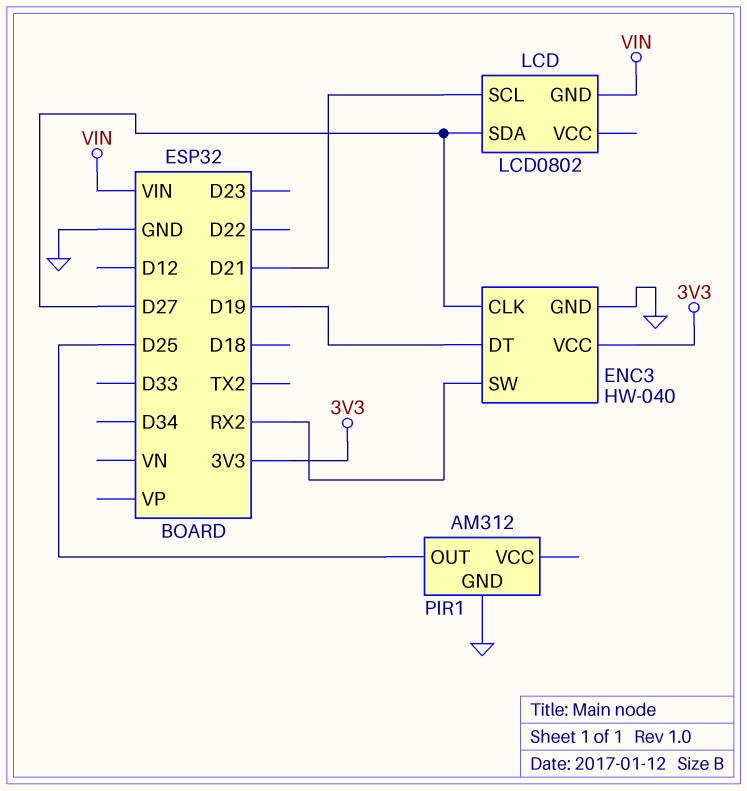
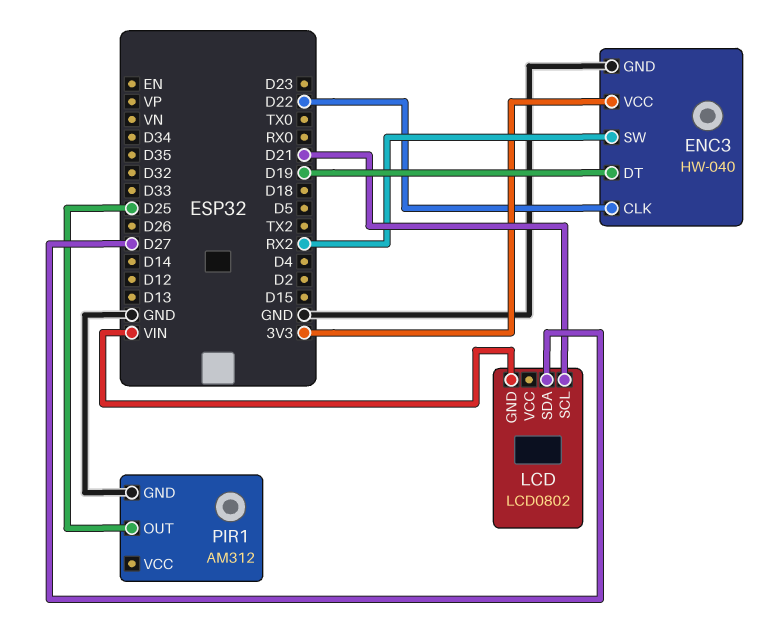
ENC3 pin CLK: D27 -> D22

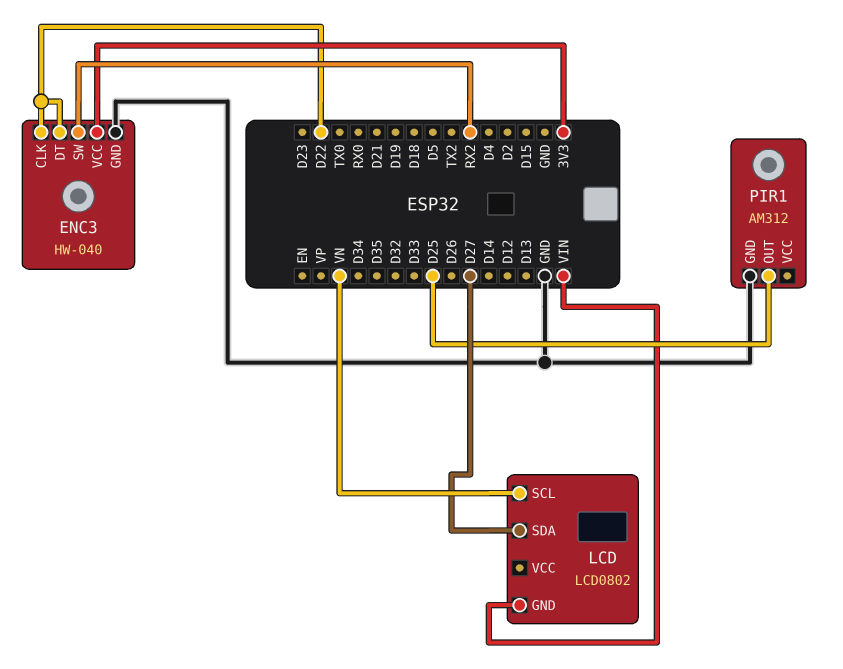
ENC3 pin DT: D19 -> D22
LCD pin SCL: D21 -> VN

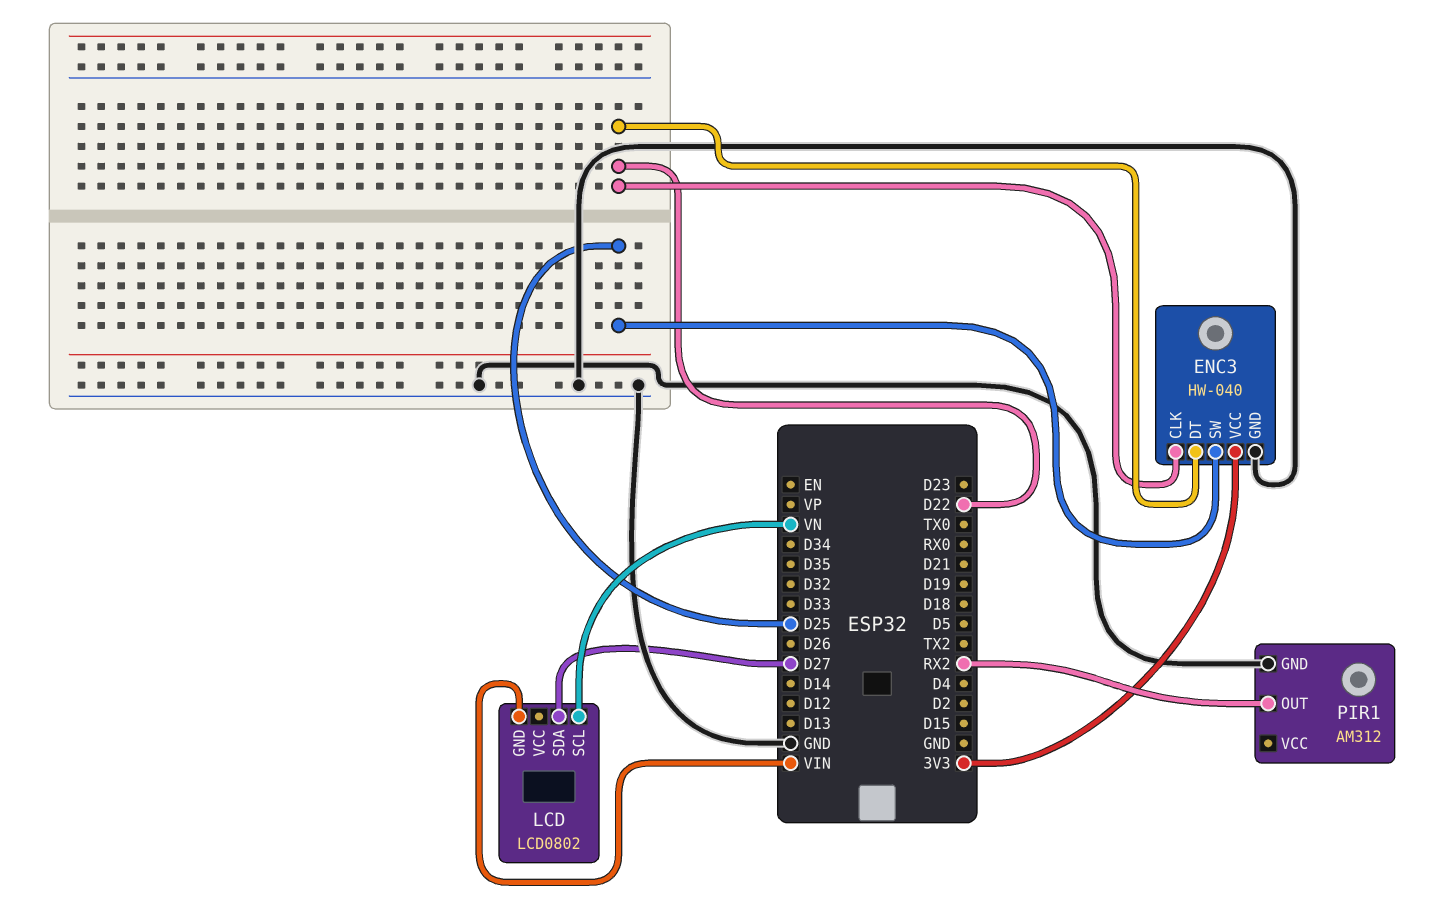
ENC3 pin SW: RX2 -> D25
PIR1 pin OUT: D25 -> RX2

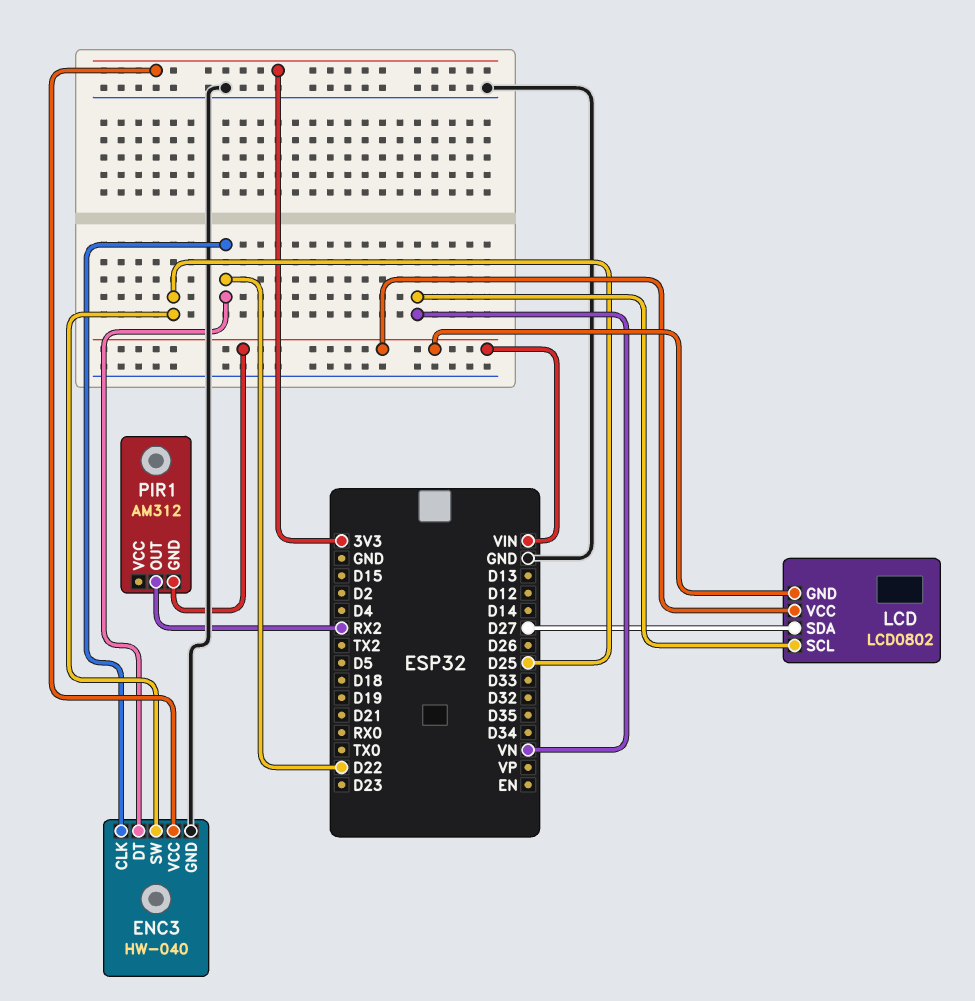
LCD pin VCC: none -> VIN
PIR1 pin GND: GND -> VIN

